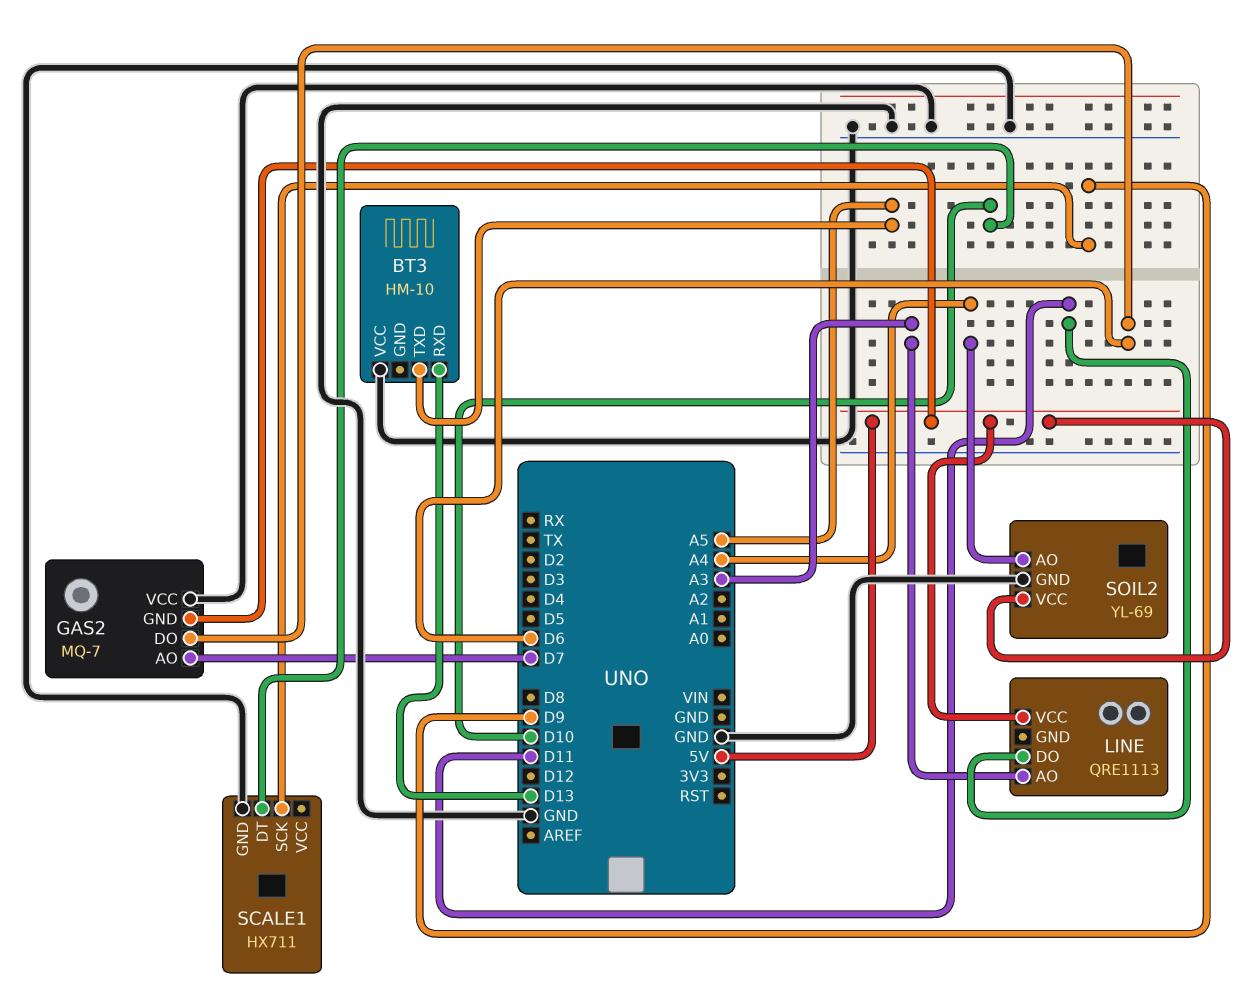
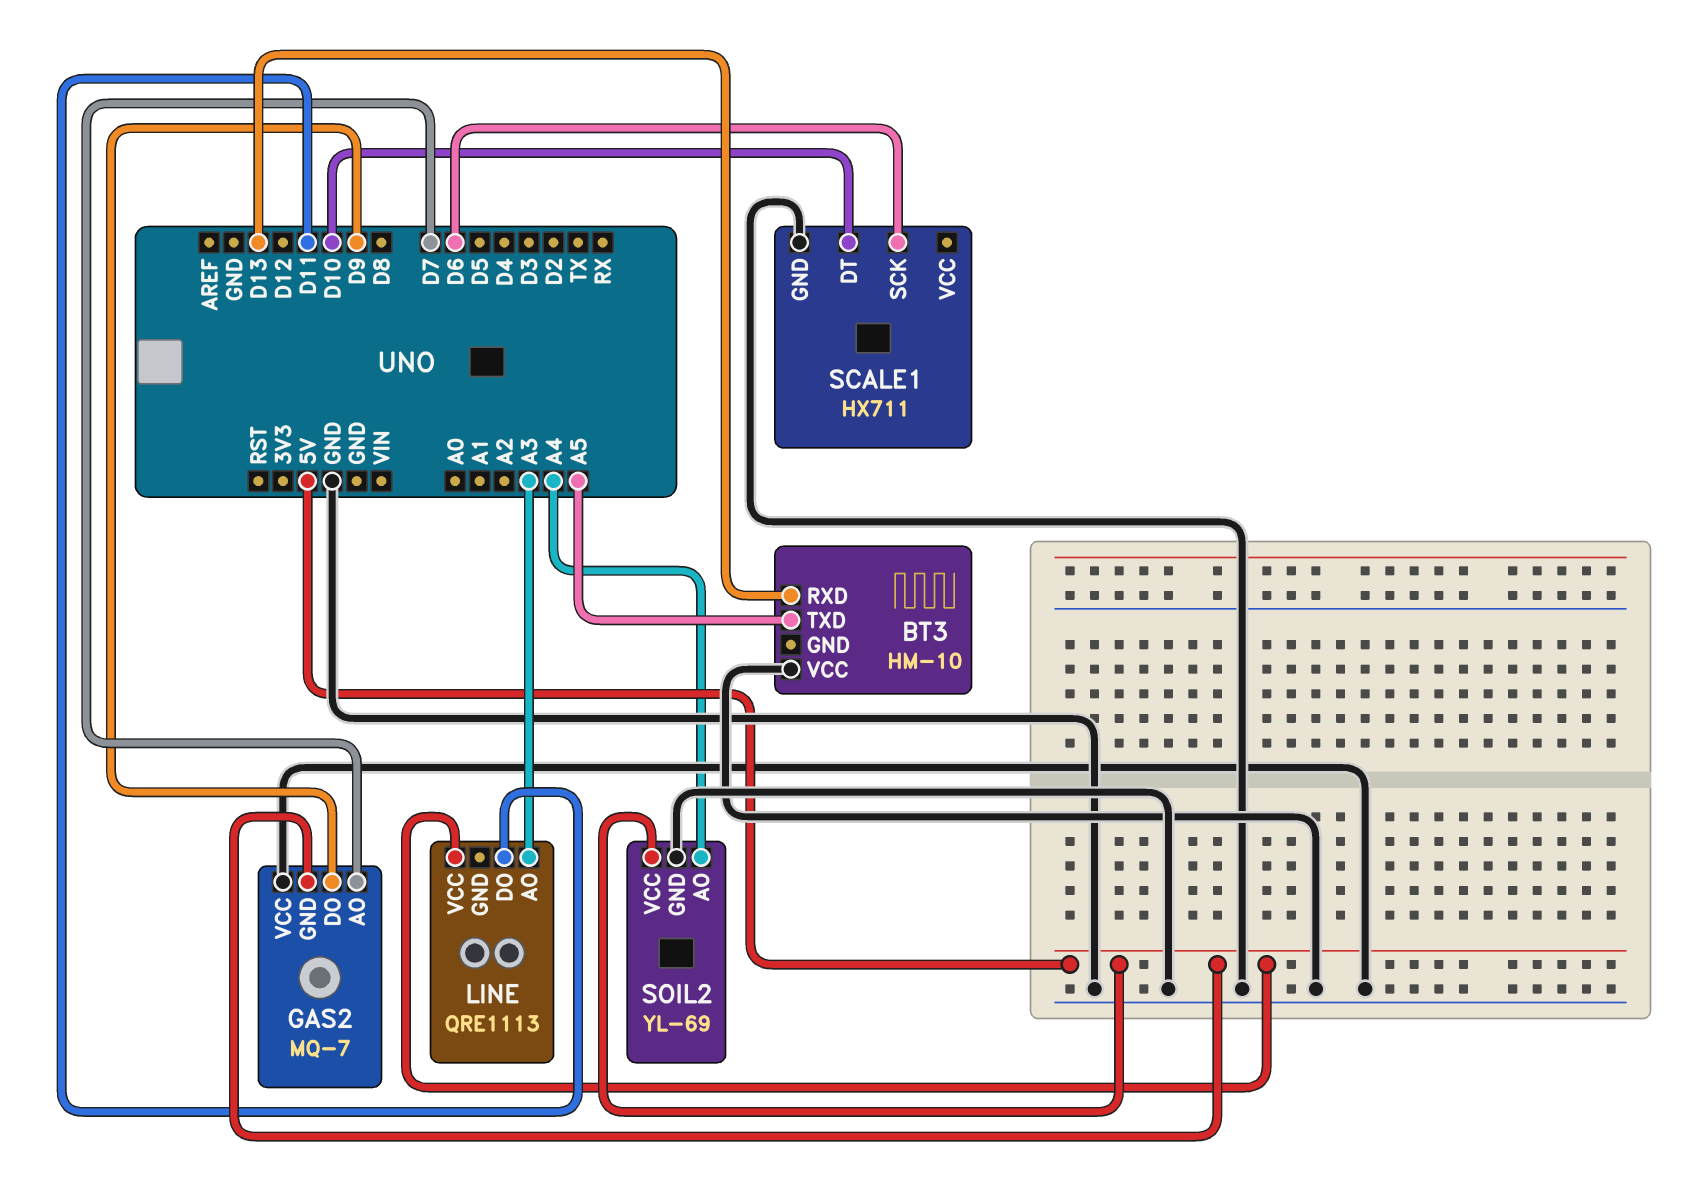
GAS2 pin DO: D6 -> D9
SCALE1 pin SCK: D9 -> D6

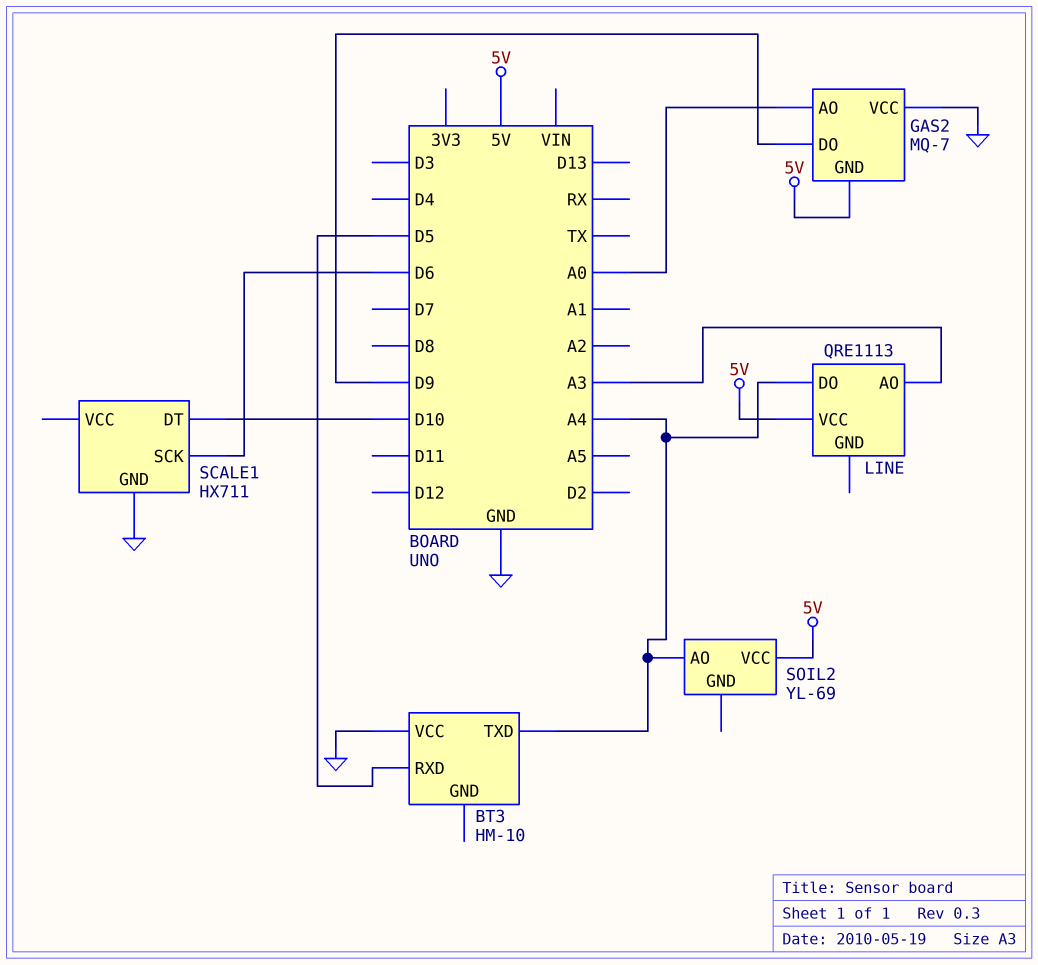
BT3 pin RXD: D13 -> D5
BT3 pin TXD: A5 -> A4
GAS2 pin AO: D7 -> A0
LINE pin DO: D11 -> A4
SOIL2 pin GND: GND -> none

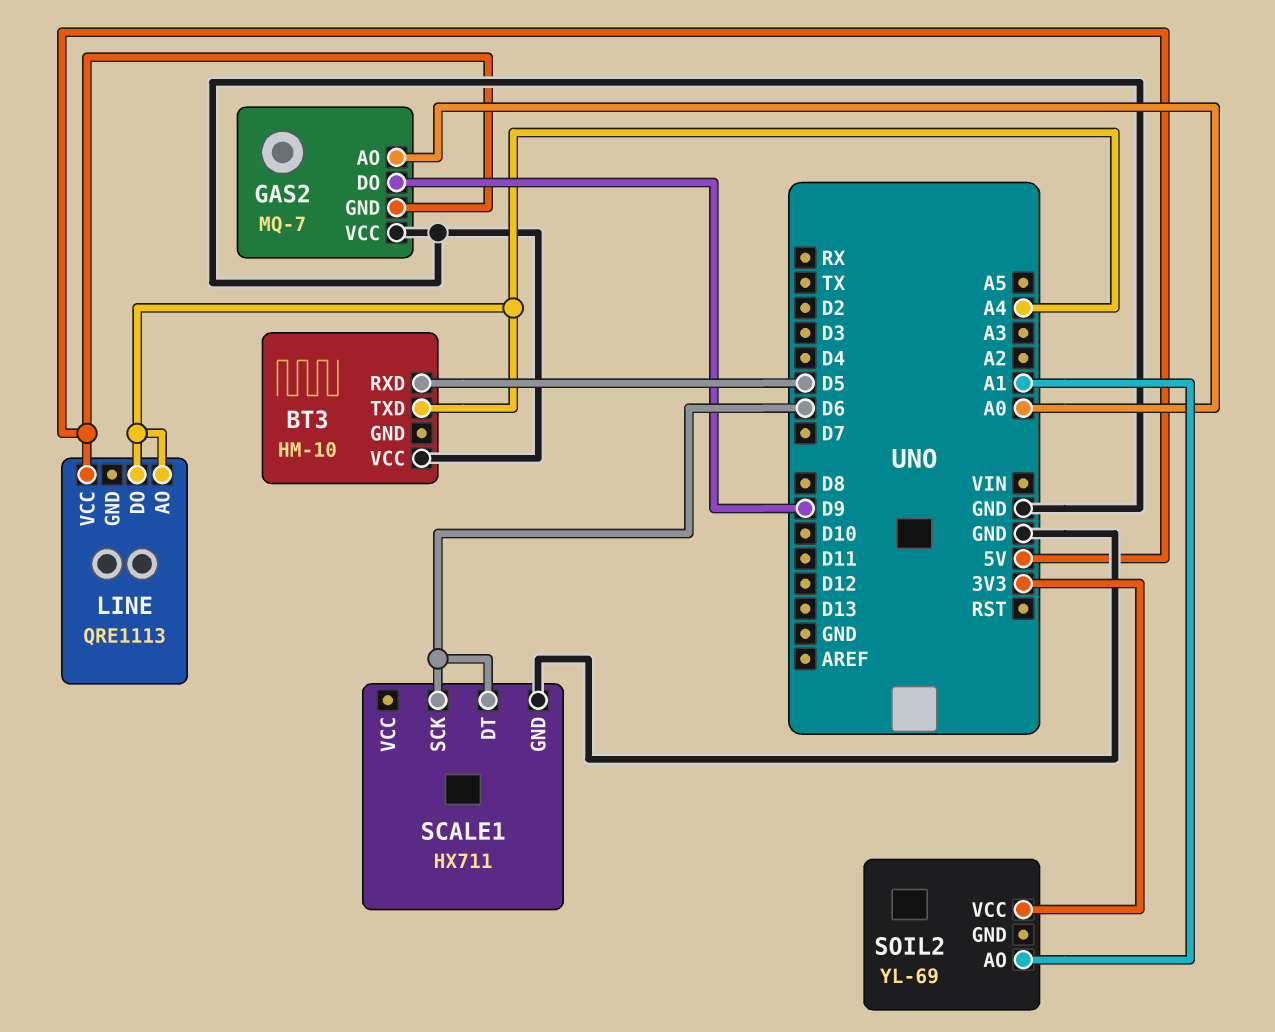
LINE pin AO: A3 -> A4
SCALE1 pin DT: D10 -> D6
SOIL2 pin AO: A4 -> A1
SOIL2 pin VCC: 5V -> 3V3

